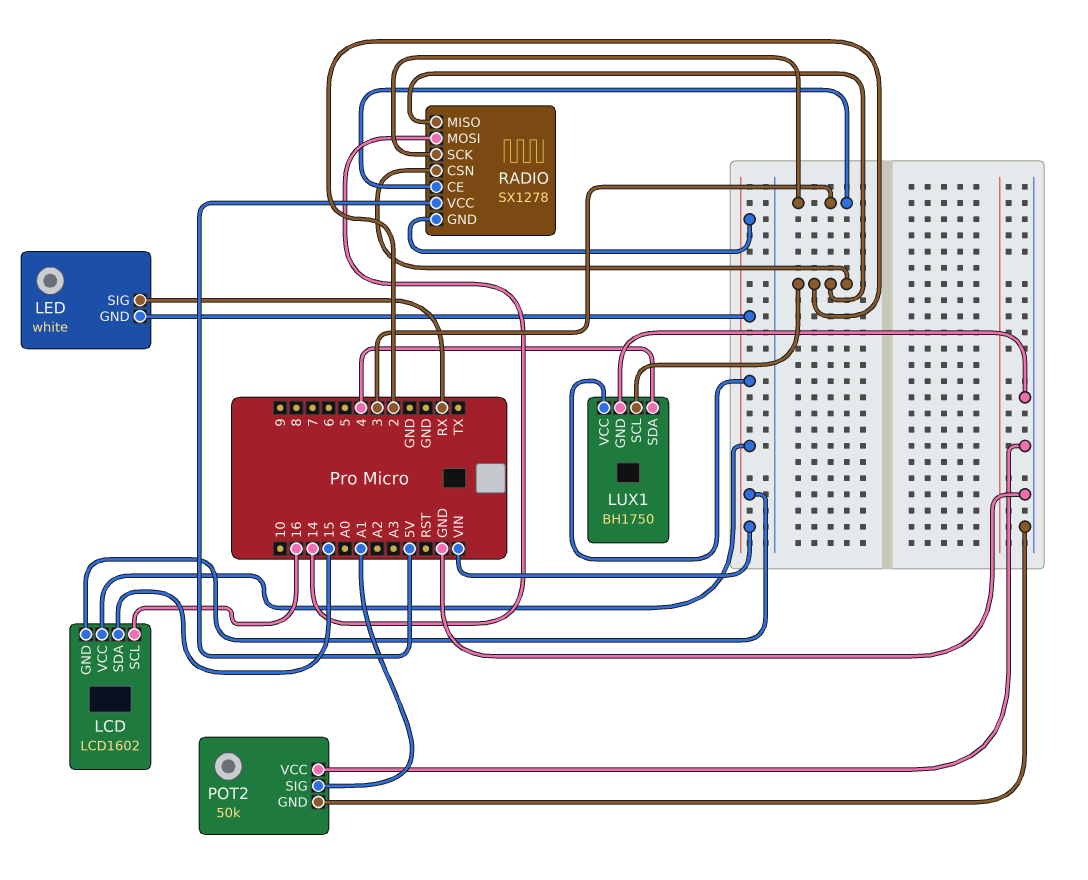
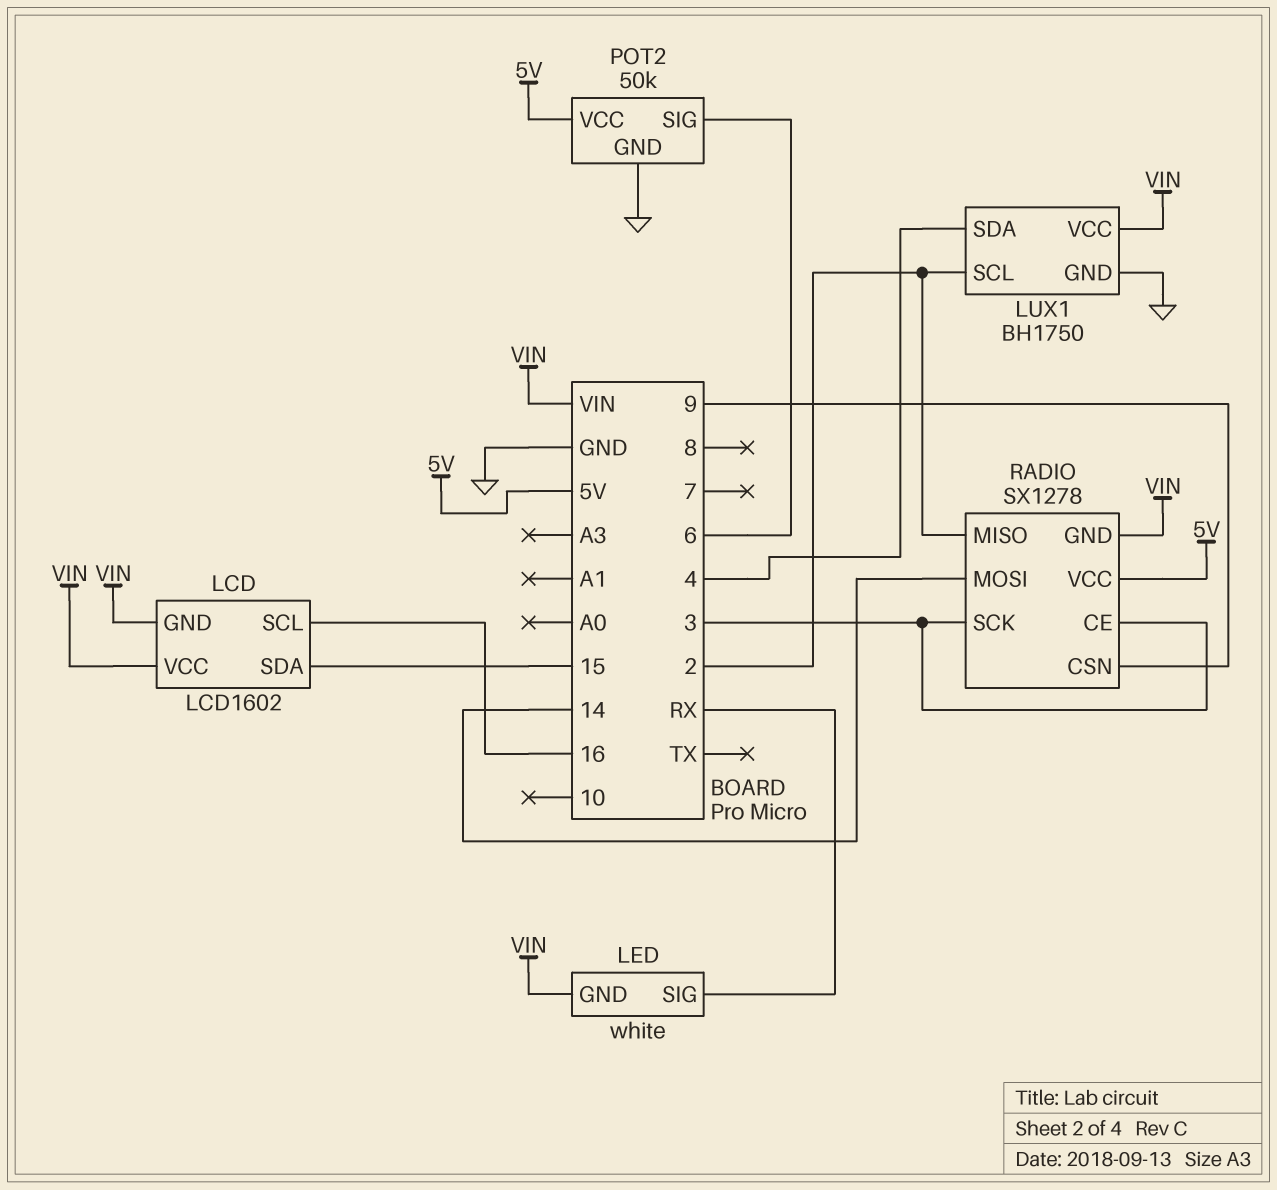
POT2 pin SIG: A1 -> 6
POT2 pin VCC: GND -> 5V
RADIO pin CSN: 2 -> 9

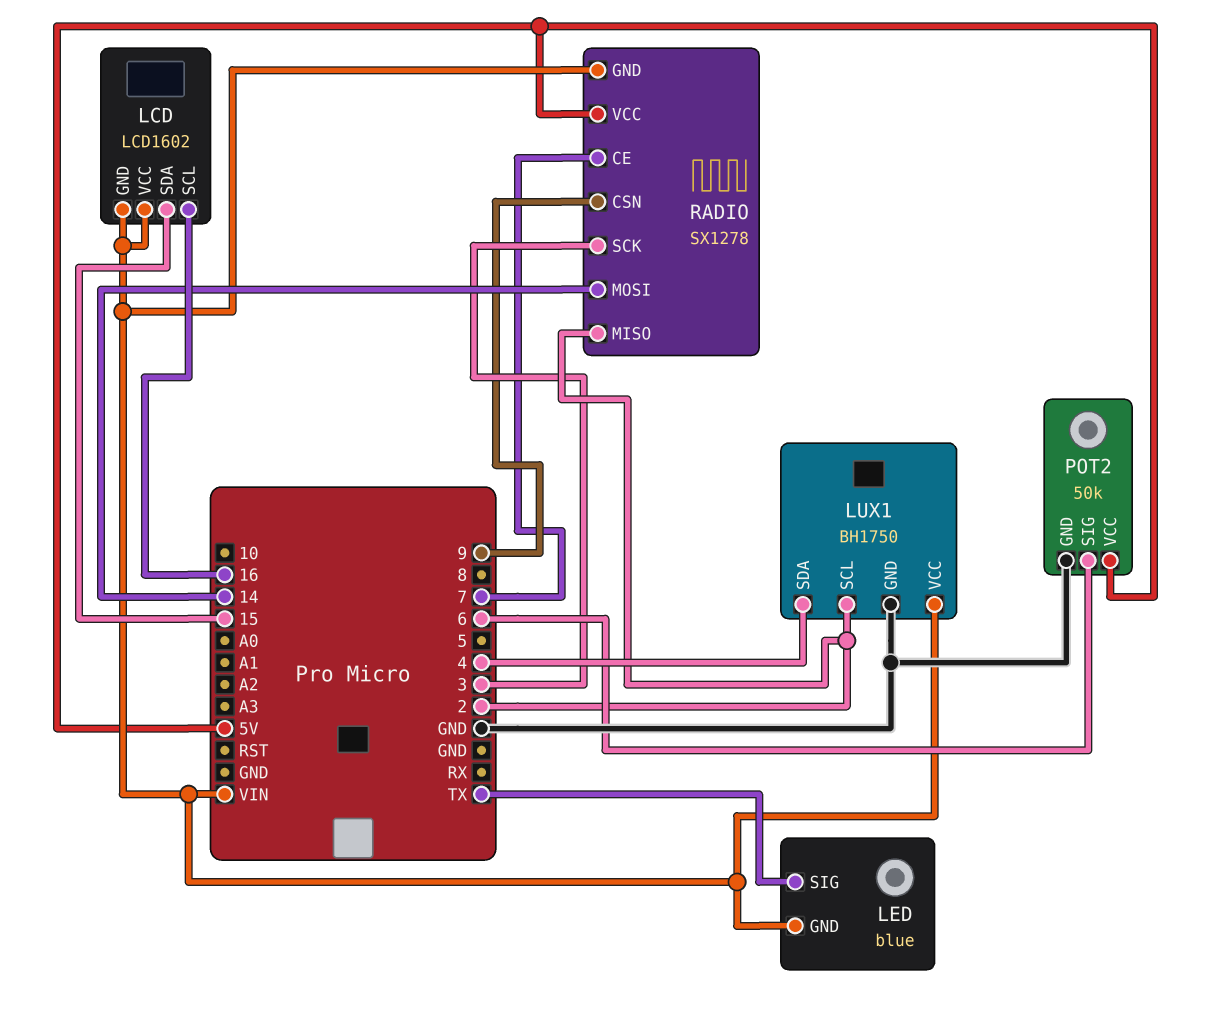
LED: white -> blue
LED pin SIG: RX -> TX
RADIO pin CE: 3 -> 7

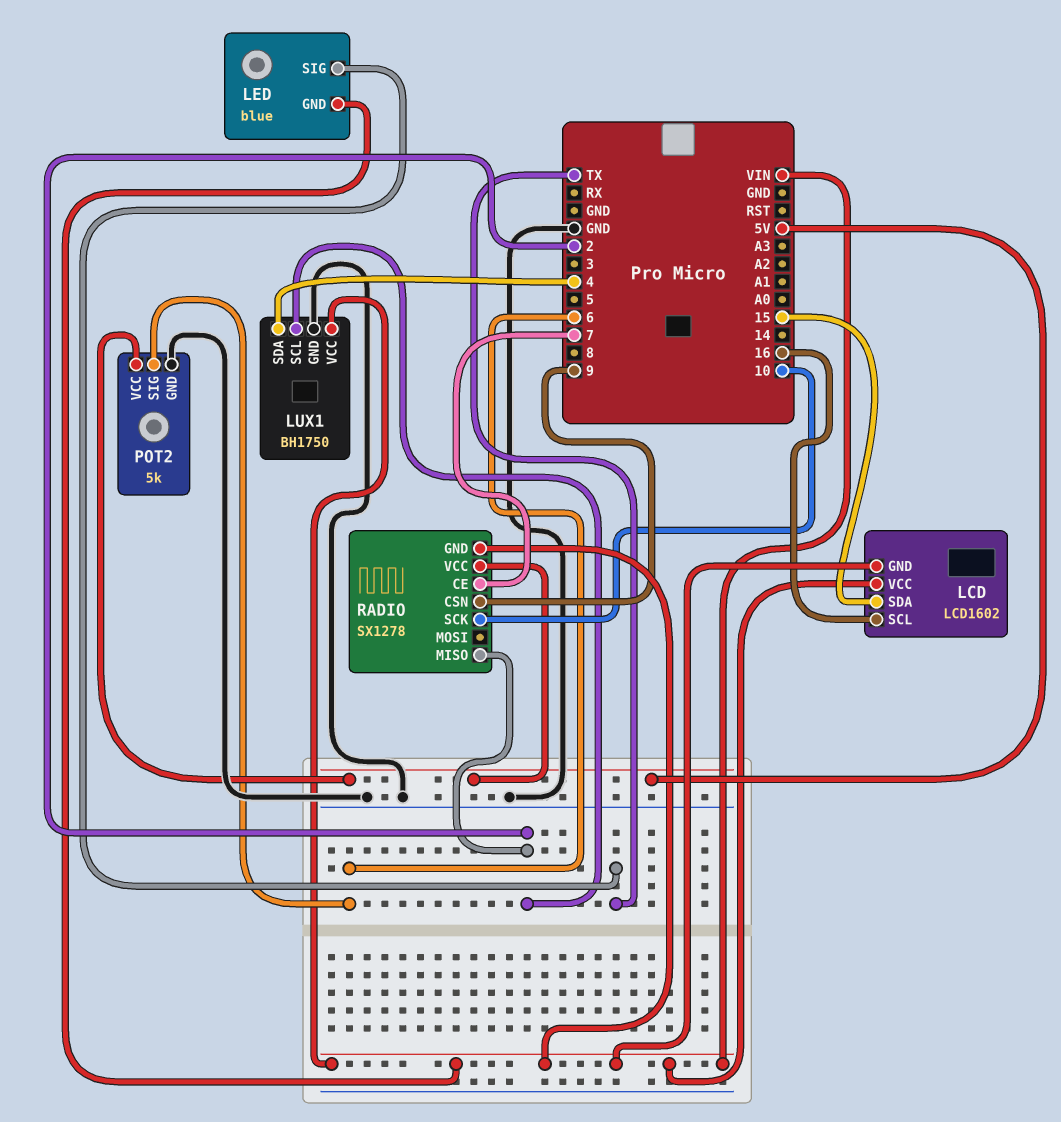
POT2: 50k -> 5k
RADIO pin MOSI: 14 -> none
RADIO pin SCK: 3 -> 10

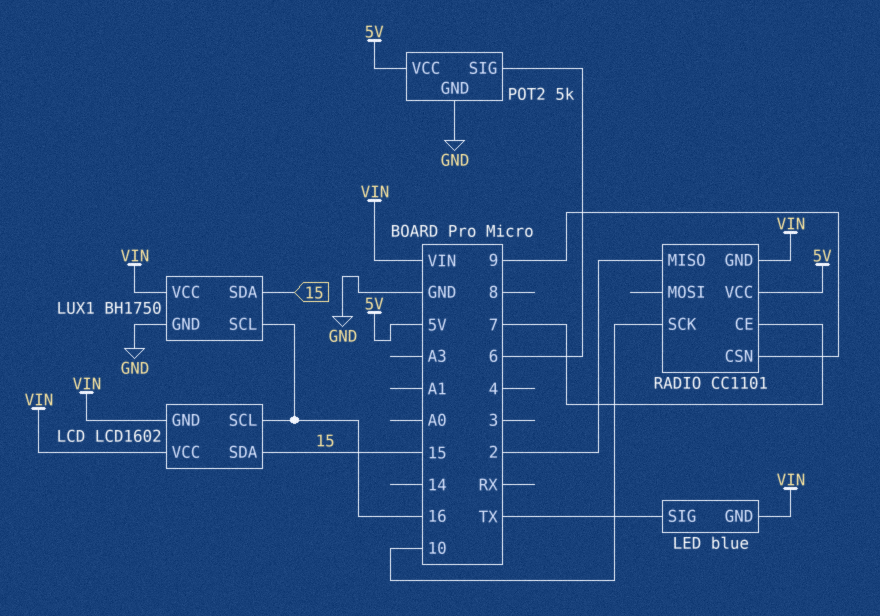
LUX1 pin SCL: 2 -> 16
LUX1 pin SDA: 4 -> 15
RADIO: SX1278 -> CC1101

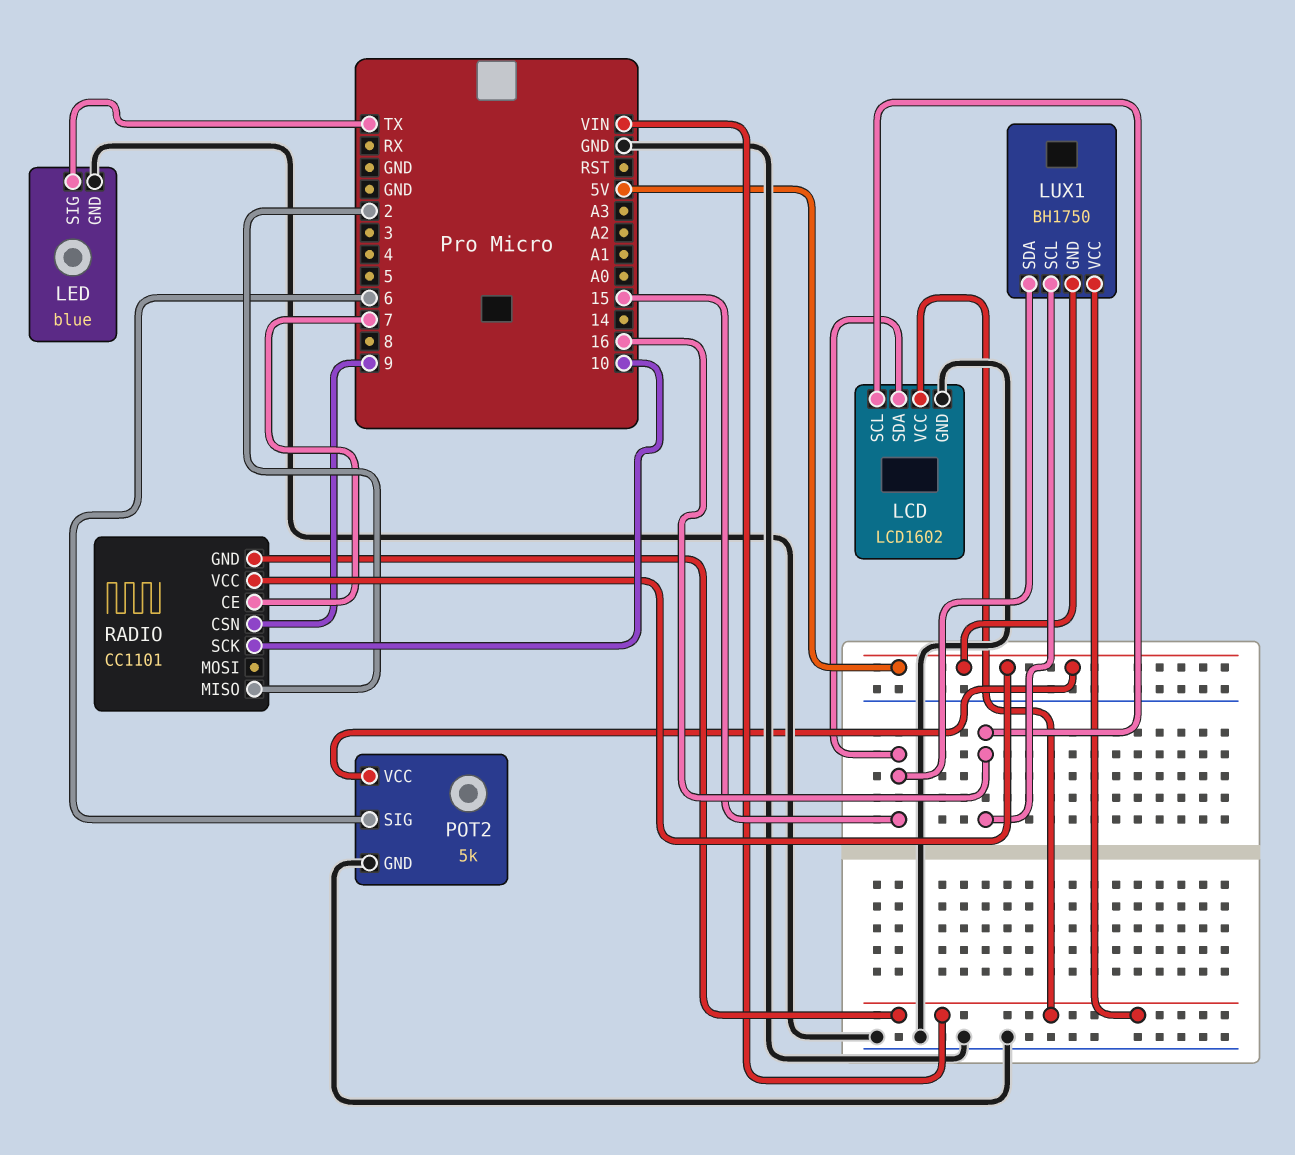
LCD pin GND: VIN -> GND
LED pin GND: VIN -> GND
LUX1 pin GND: GND -> 5V

